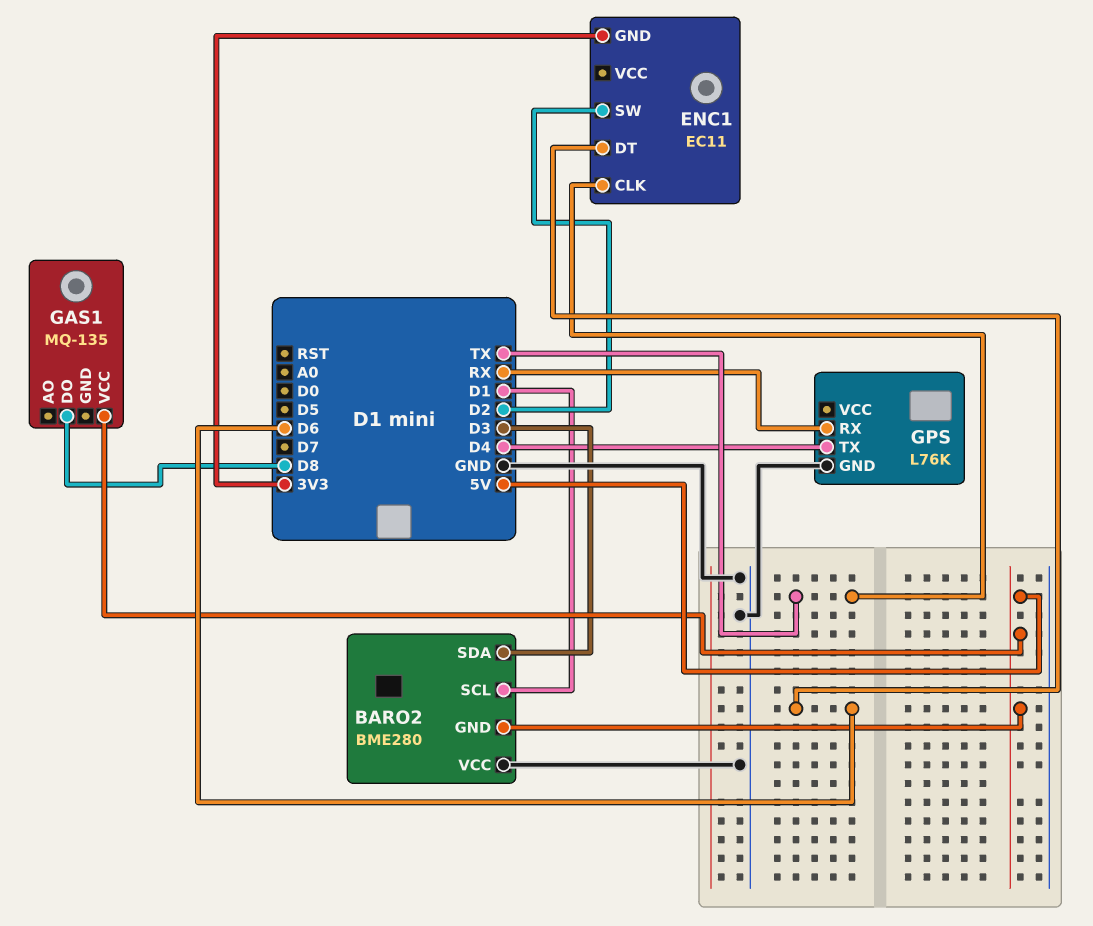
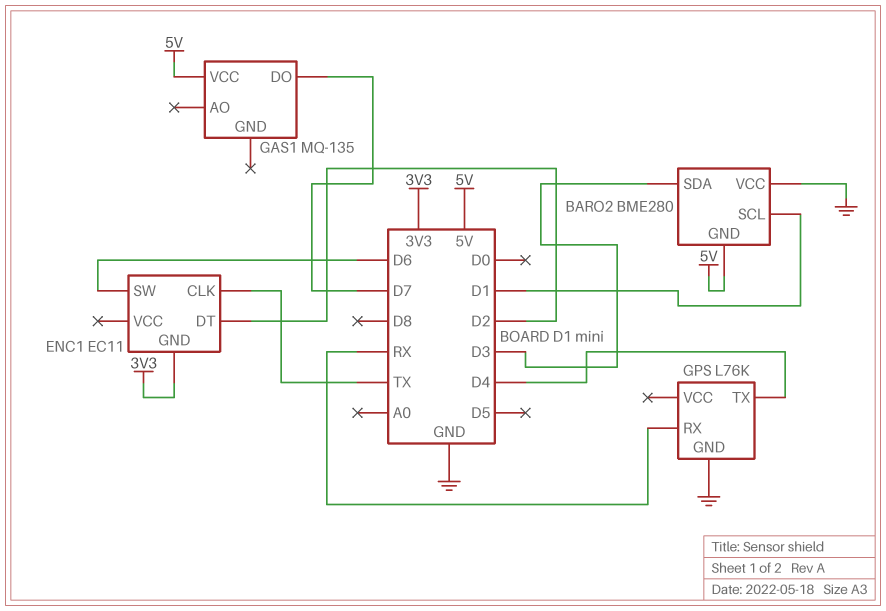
ENC1 pin DT: D6 -> D2
ENC1 pin SW: D2 -> D6
GAS1 pin DO: D8 -> D7

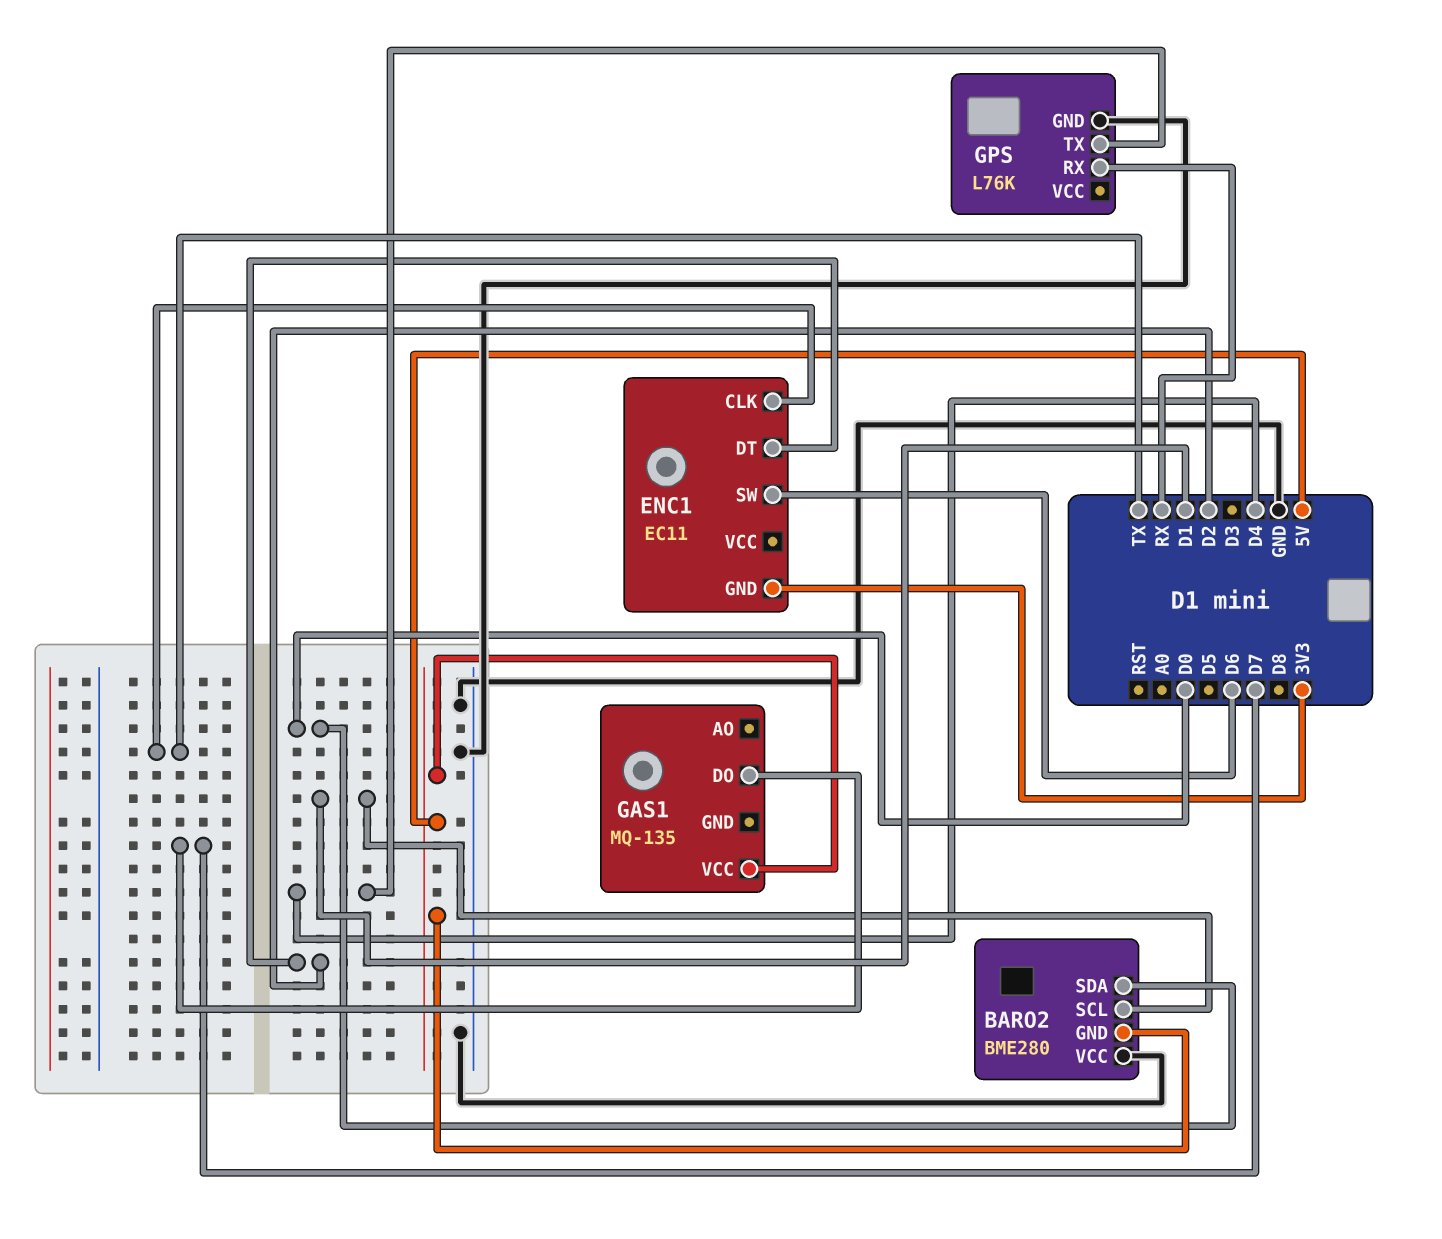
BARO2 pin SDA: D3 -> D0

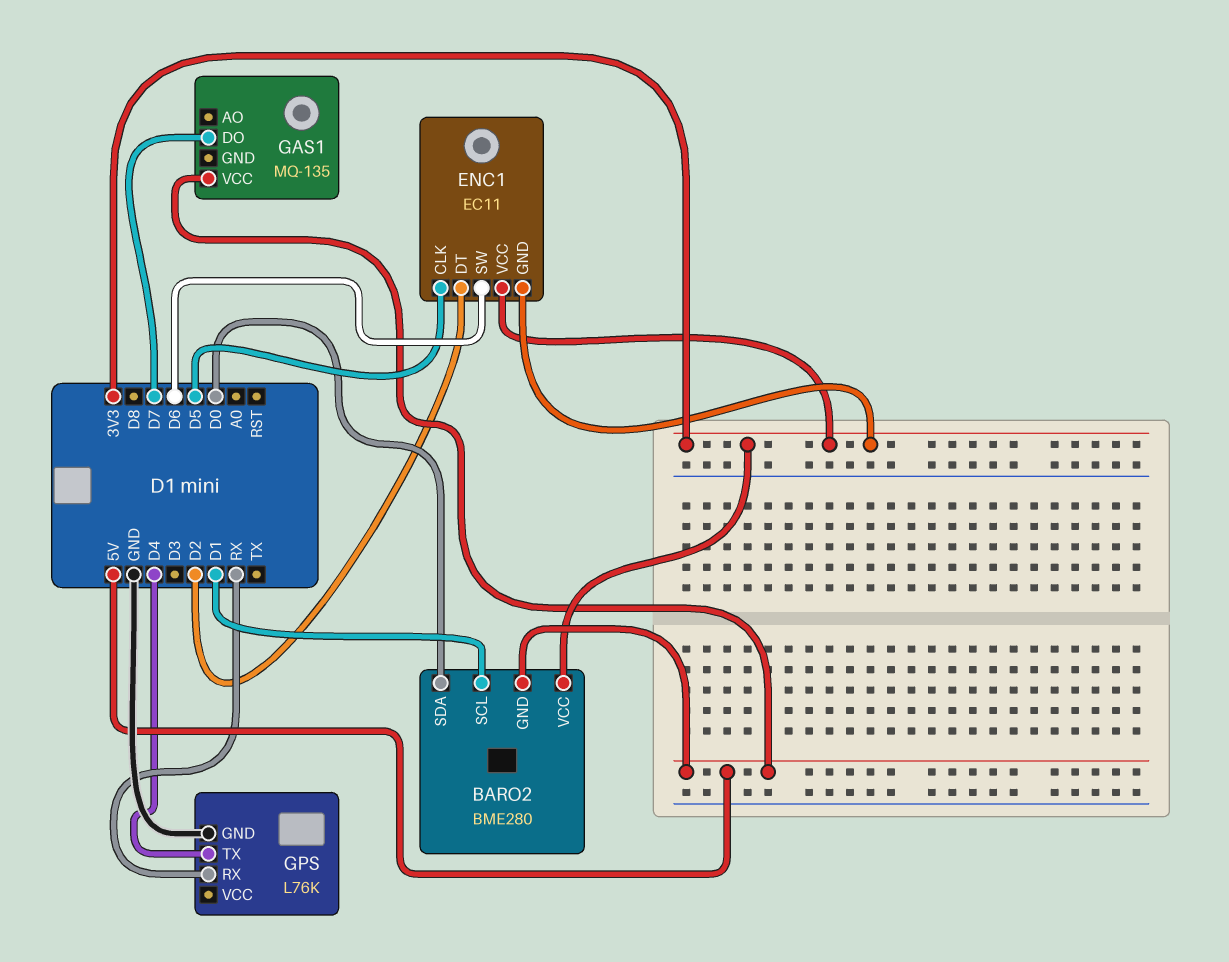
BARO2 pin VCC: GND -> 3V3
ENC1 pin CLK: TX -> D5
ENC1 pin VCC: none -> 3V3

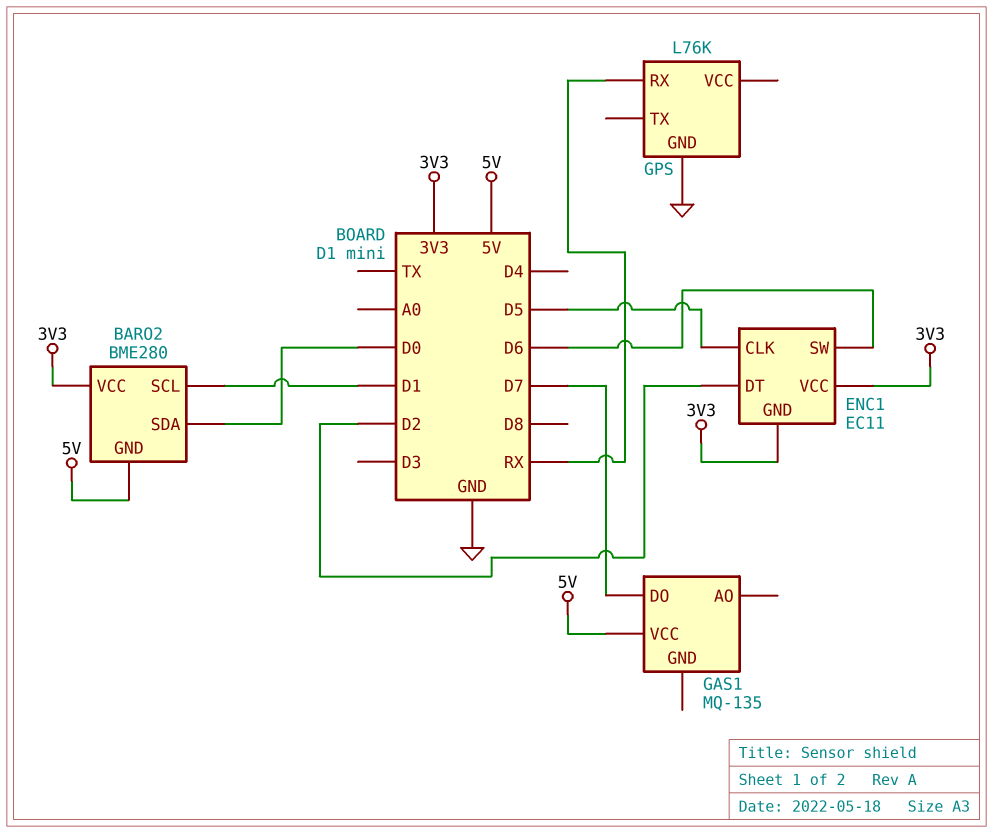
GPS pin TX: D4 -> none

